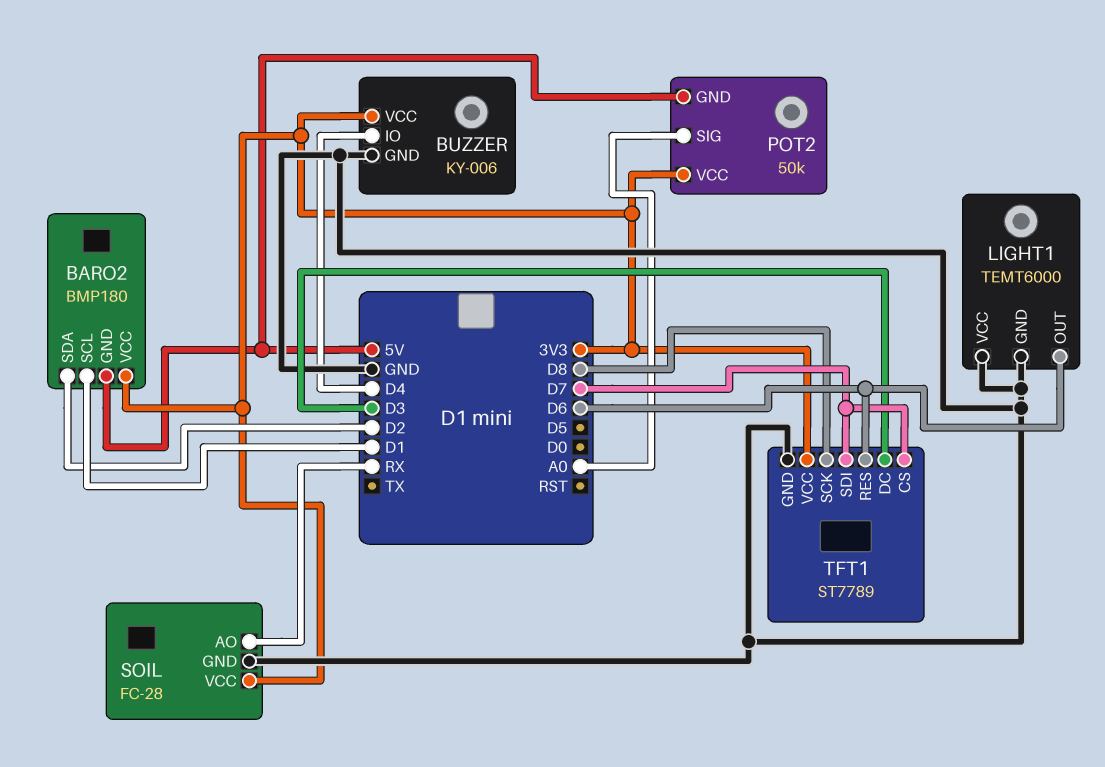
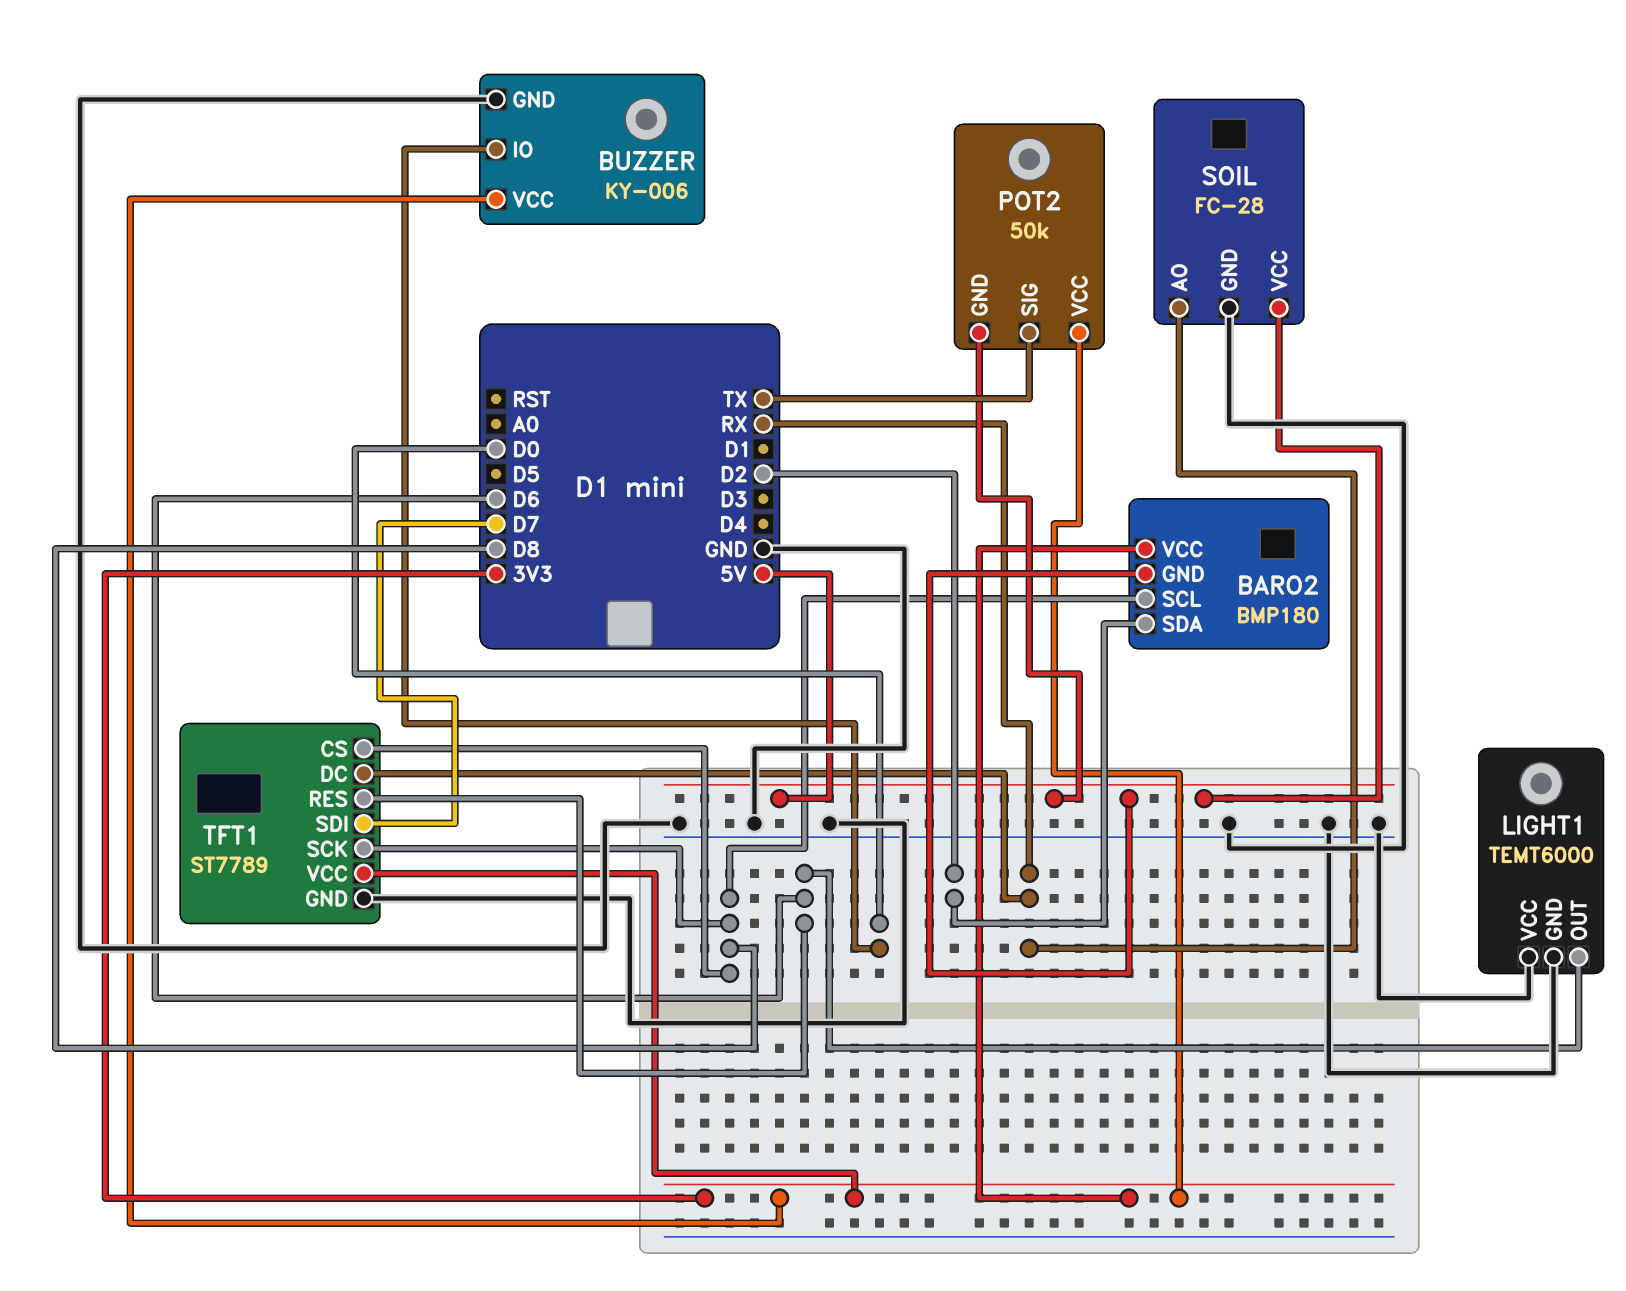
BARO2 pin SCL: D1 -> D8
BUZZER pin IO: D4 -> D0
POT2 pin SIG: A0 -> TX
SOIL pin VCC: 3V3 -> 5V
TFT1 pin CS: D7 -> D8
TFT1 pin DC: D3 -> RX

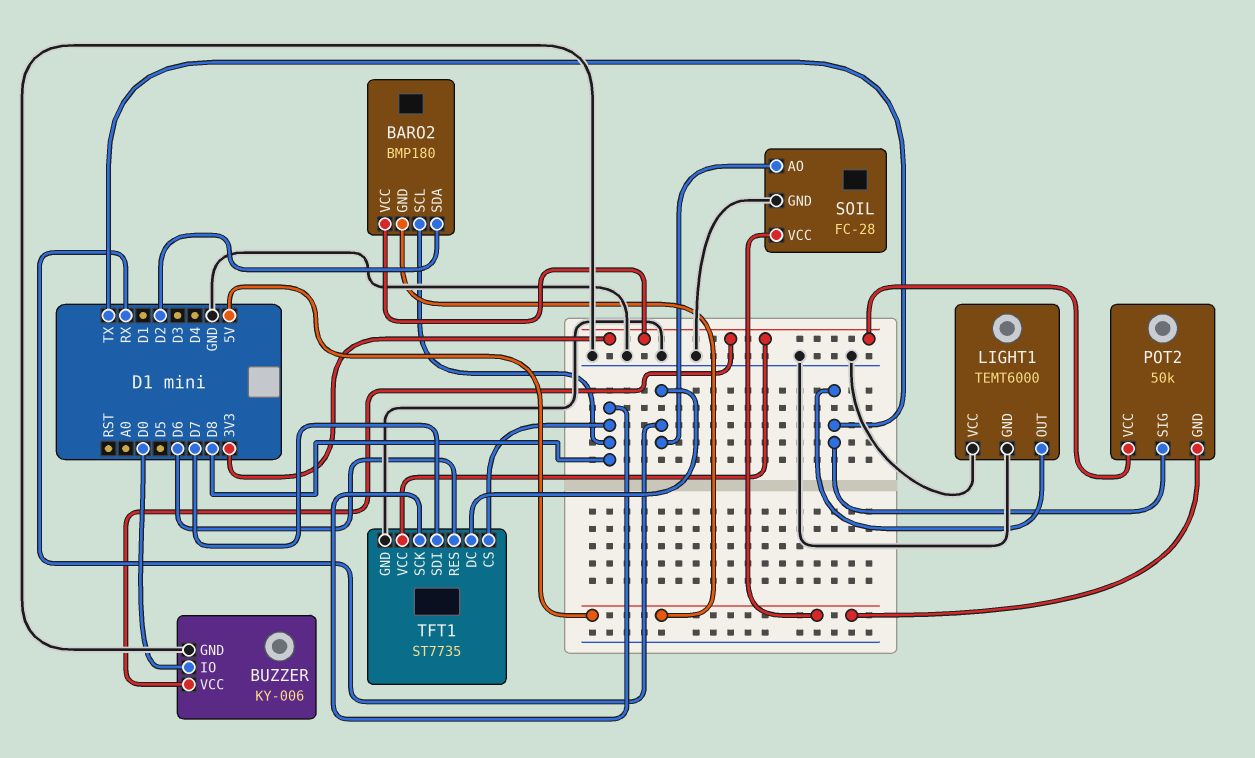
LIGHT1 pin OUT: D6 -> TX
TFT1: ST7789 -> ST7735

